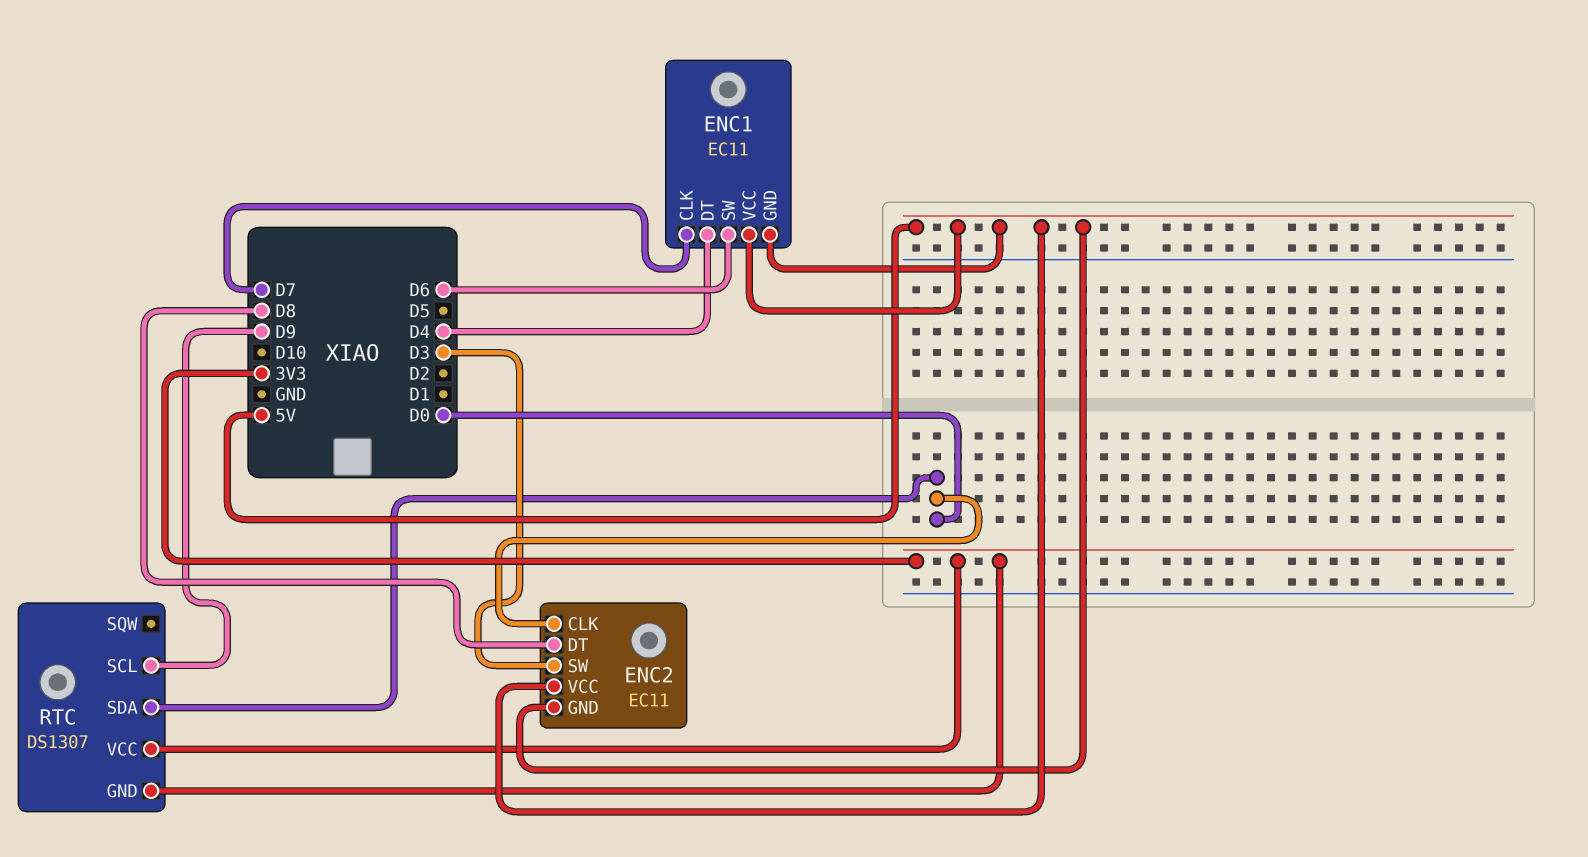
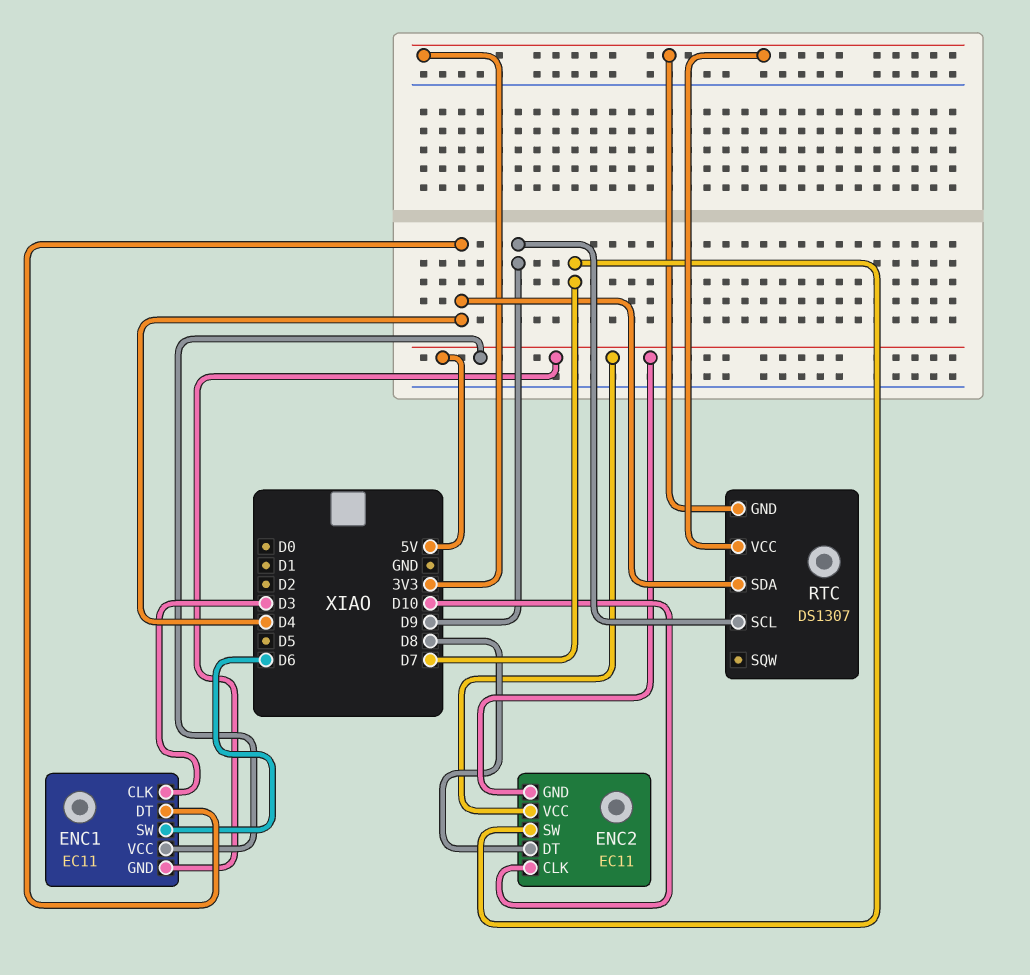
ENC1 pin CLK: D7 -> D3
ENC2 pin CLK: D0 -> D10
ENC2 pin SW: D3 -> D7
RTC pin SDA: D0 -> D4

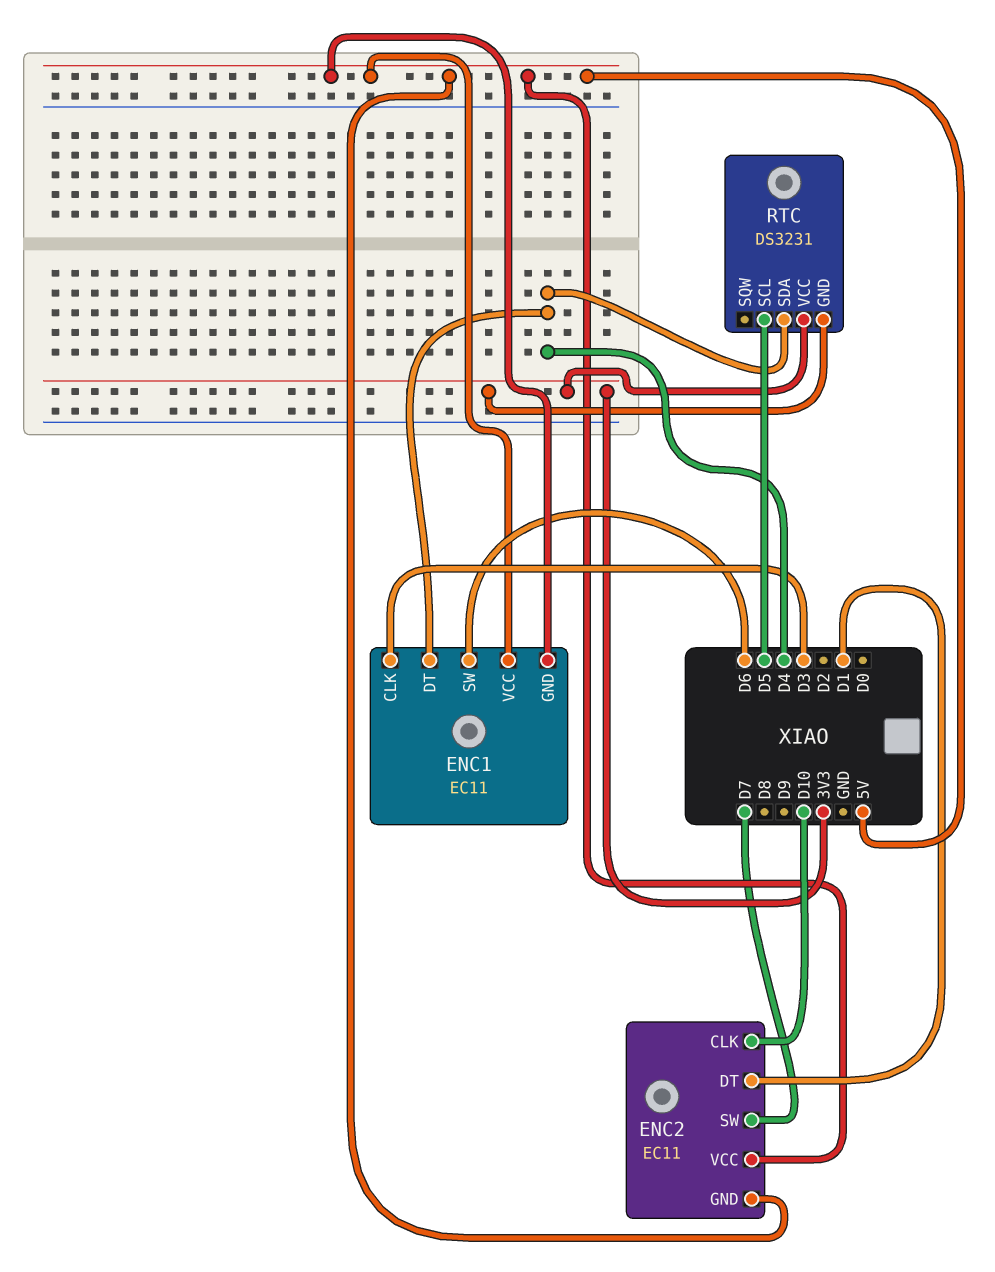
ENC2 pin DT: D8 -> D1
RTC: DS1307 -> DS3231
RTC pin SCL: D9 -> D5

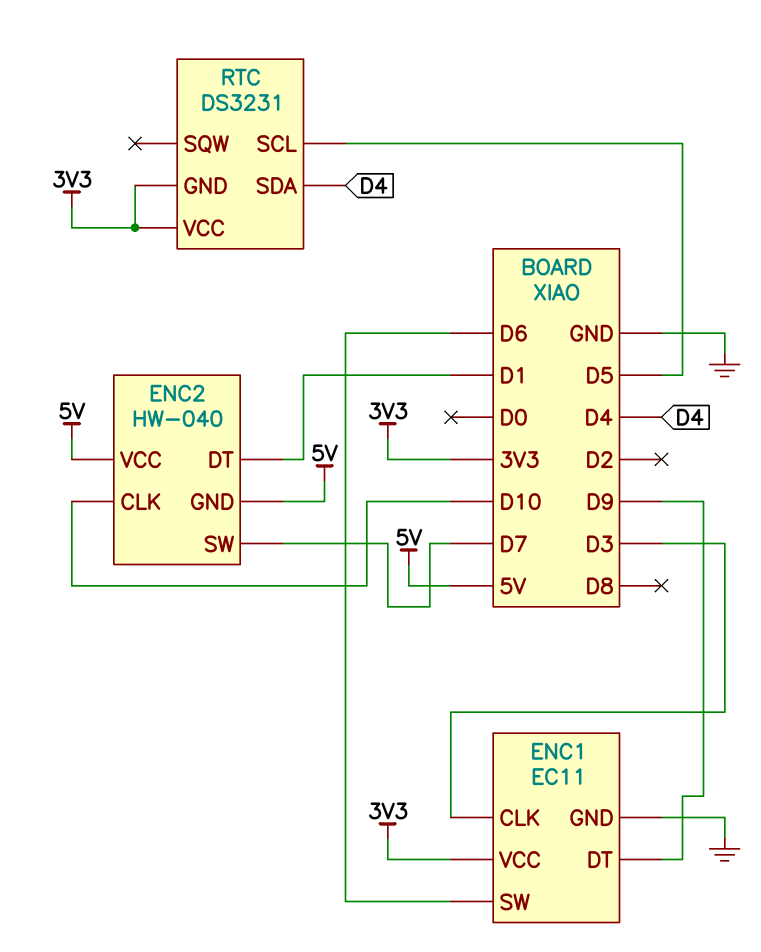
ENC1 pin DT: D4 -> D9
ENC1 pin GND: 5V -> GND
ENC1 pin VCC: 5V -> 3V3
ENC2: EC11 -> HW-040

